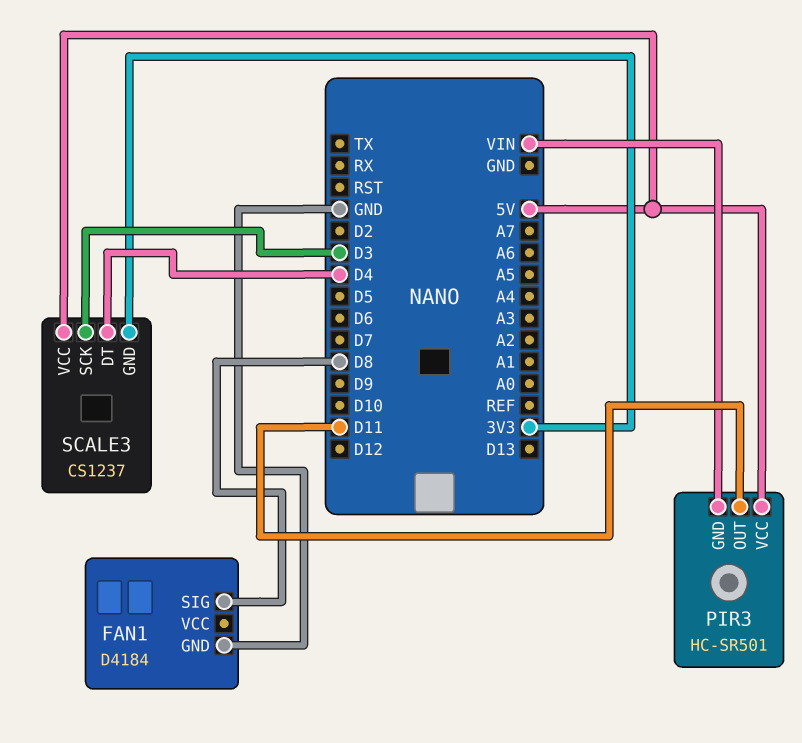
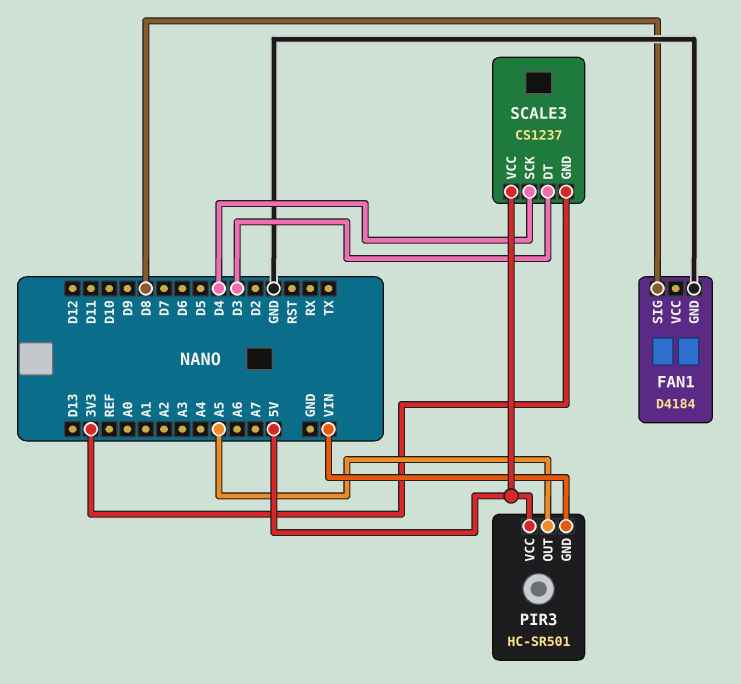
PIR3 pin OUT: D11 -> A5
SCALE3 pin DT: D4 -> D3
SCALE3 pin SCK: D3 -> D4

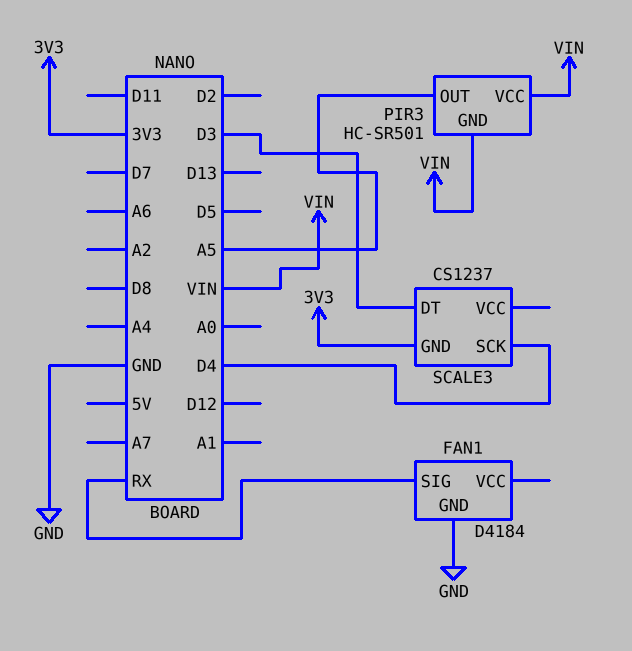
FAN1 pin SIG: D8 -> RX
PIR3 pin VCC: 5V -> VIN
SCALE3 pin VCC: 5V -> none

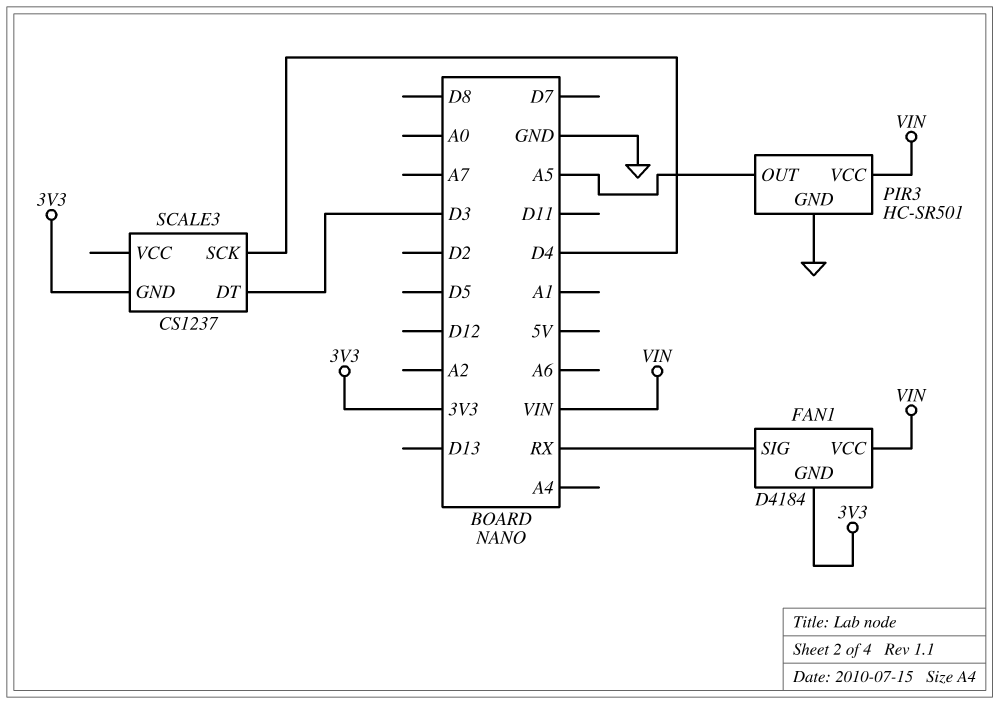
FAN1 pin GND: GND -> 3V3
FAN1 pin VCC: none -> VIN
PIR3 pin GND: VIN -> GND

